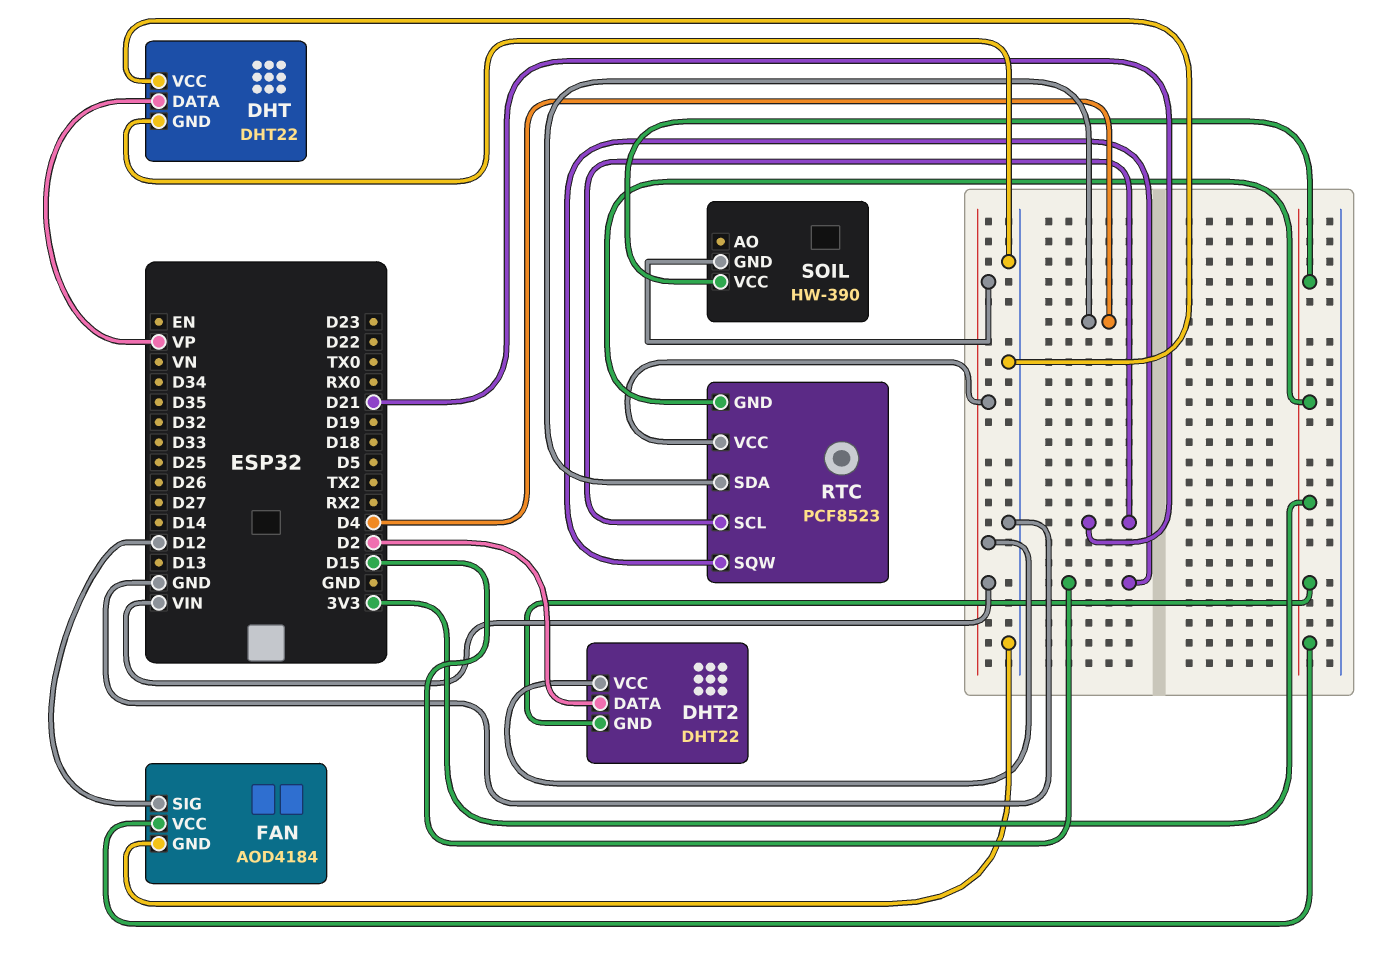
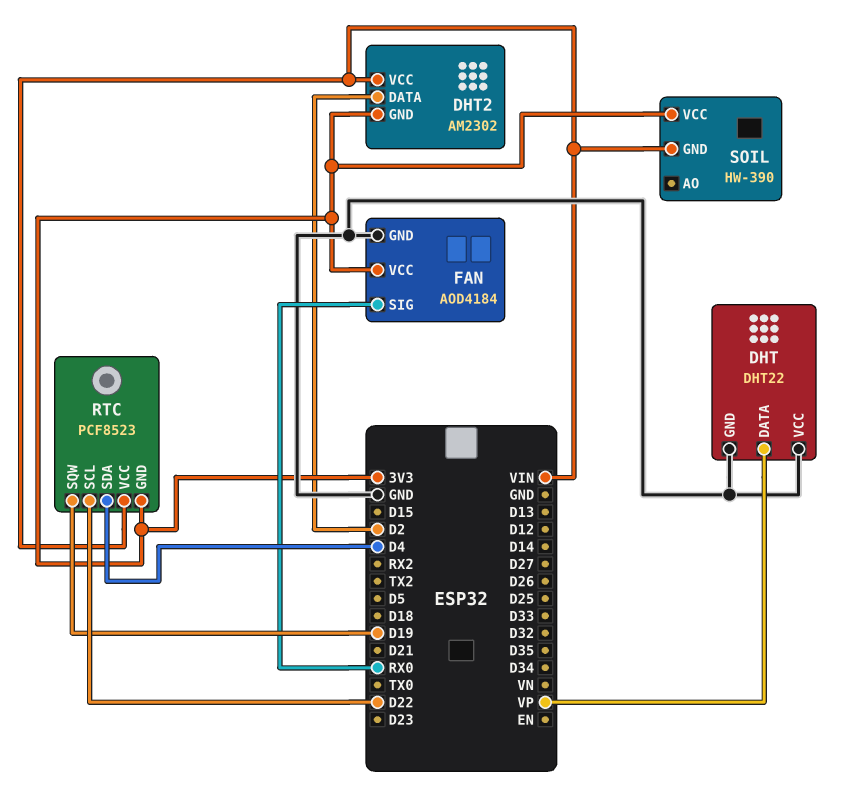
DHT2: DHT22 -> AM2302
FAN pin SIG: D12 -> RX0
RTC pin SCL: D21 -> D22
RTC pin SQW: D15 -> D19

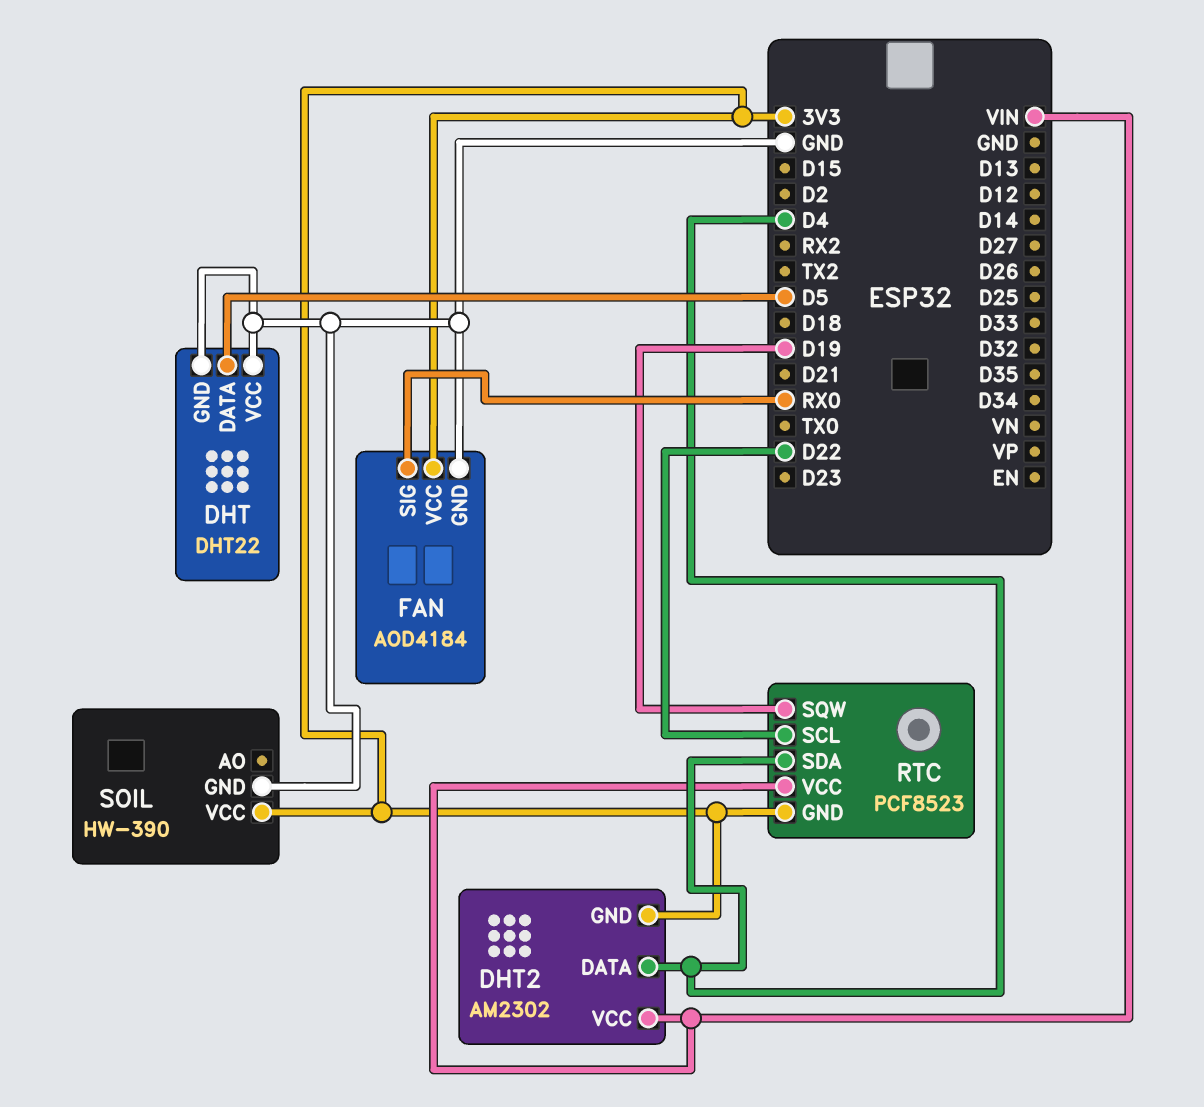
DHT pin DATA: VP -> D5
DHT2 pin DATA: D2 -> D4
SOIL pin GND: VIN -> GND

